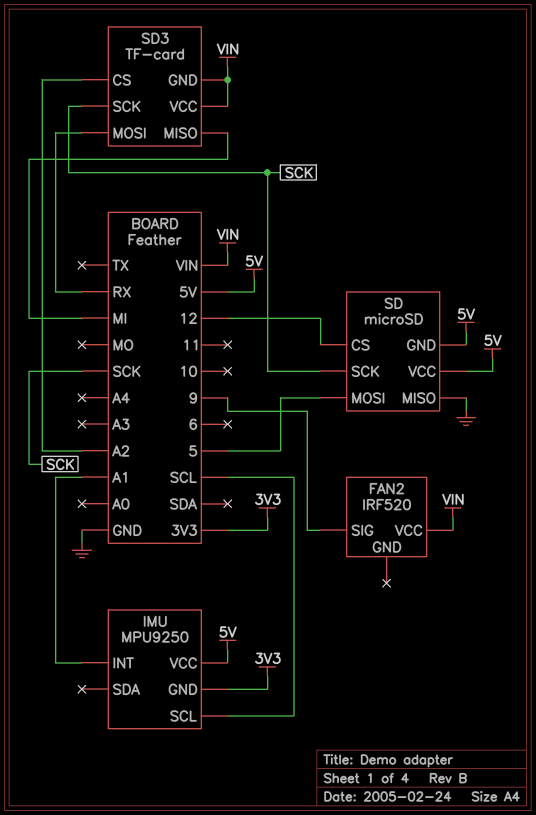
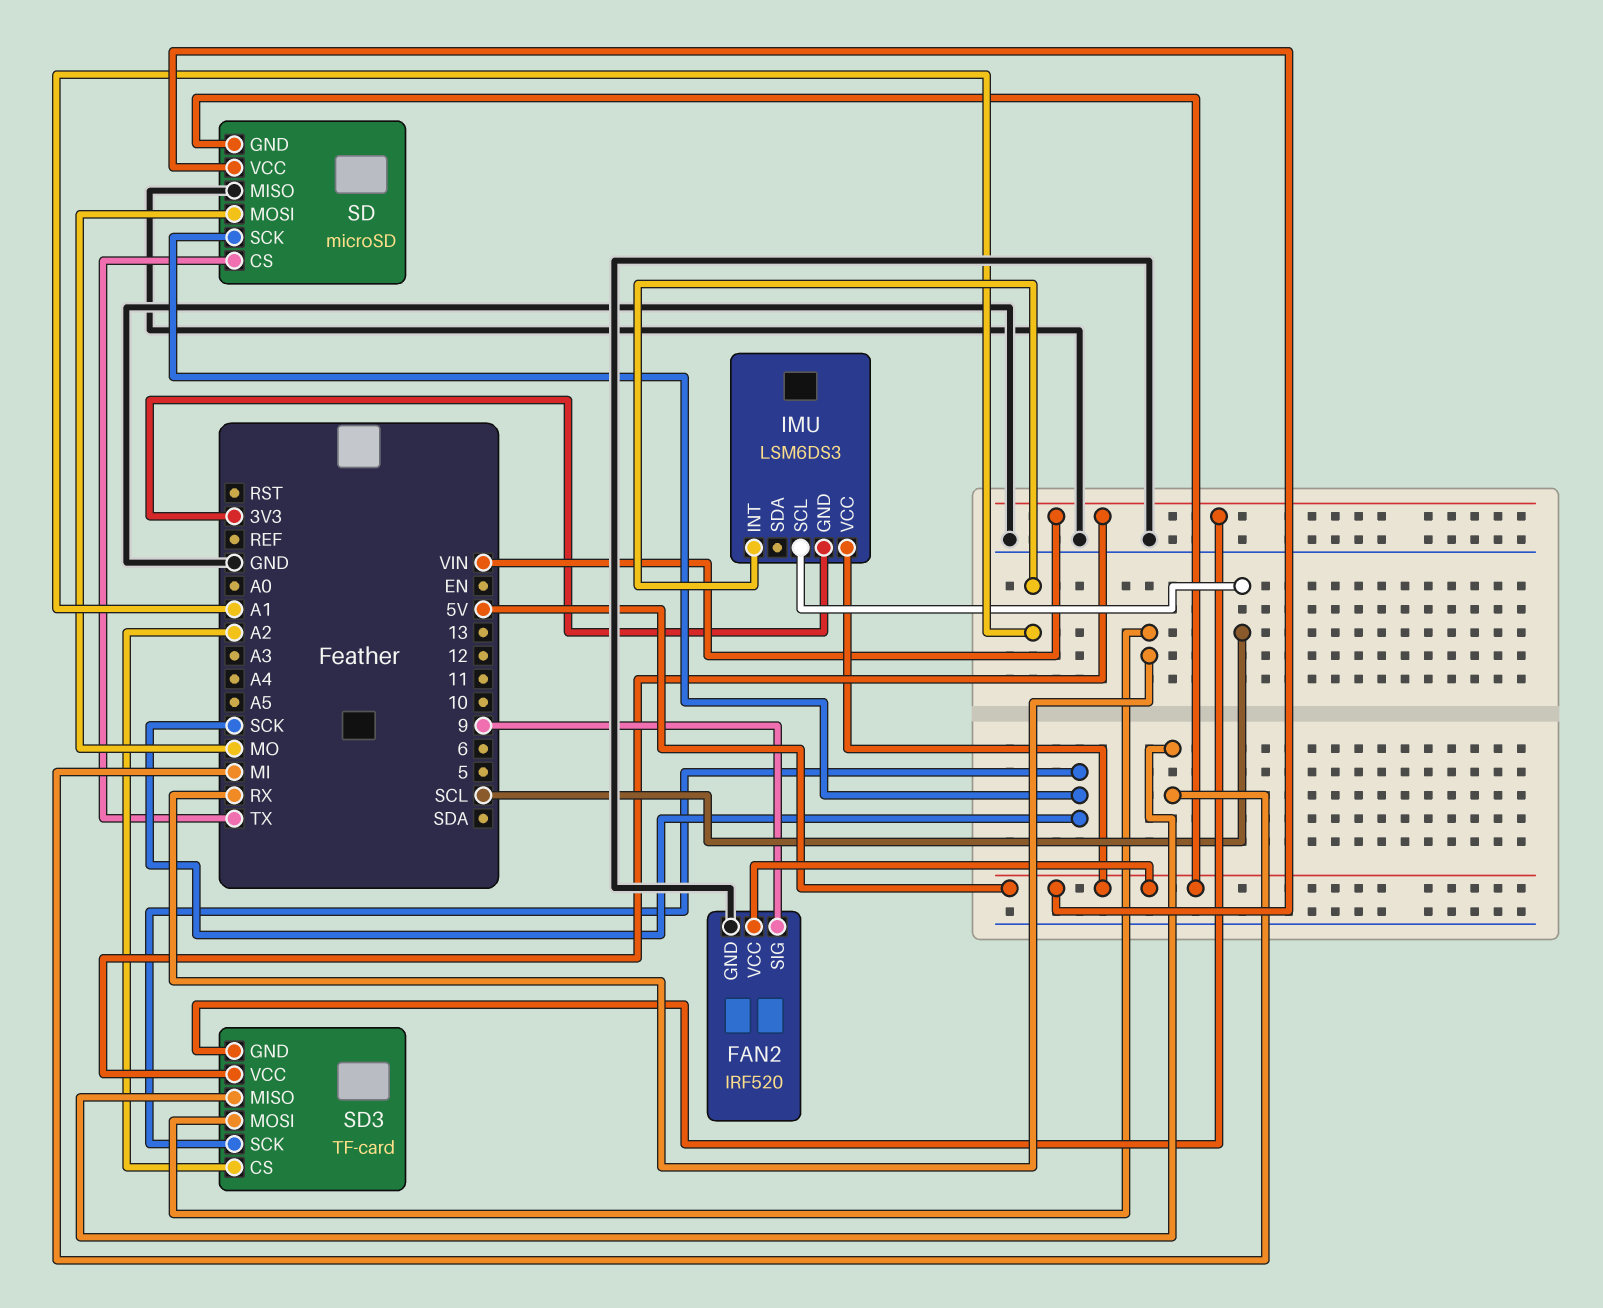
FAN2 pin GND: none -> GND
FAN2 pin VCC: VIN -> 5V
IMU: MPU9250 -> LSM6DS3
SD pin CS: 12 -> TX
SD pin MOSI: 5 -> MO

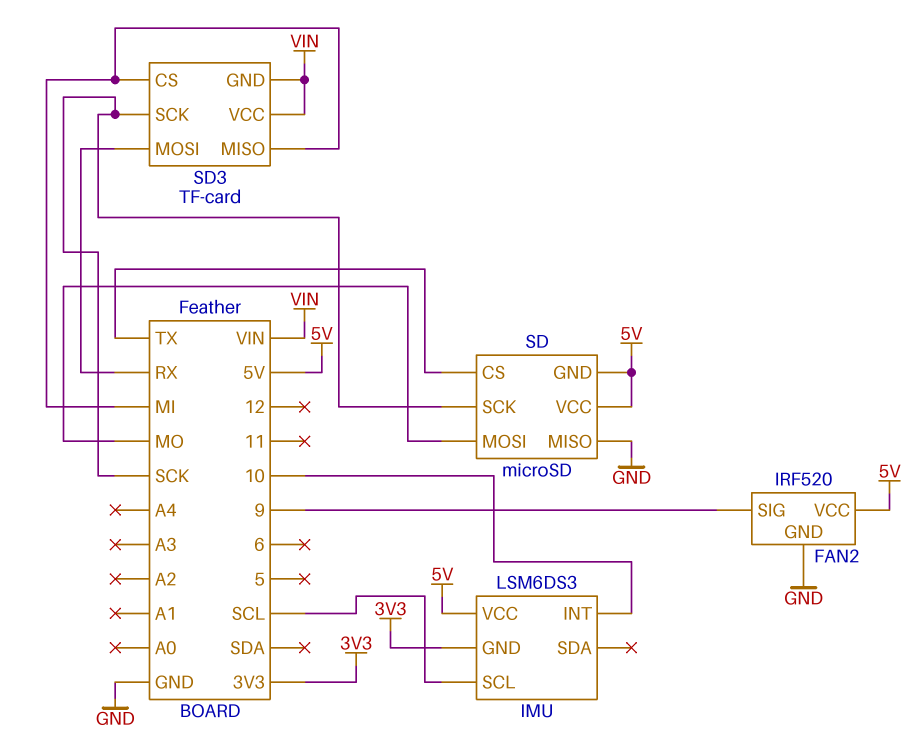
IMU pin INT: A1 -> 10
SD3 pin CS: A2 -> MI

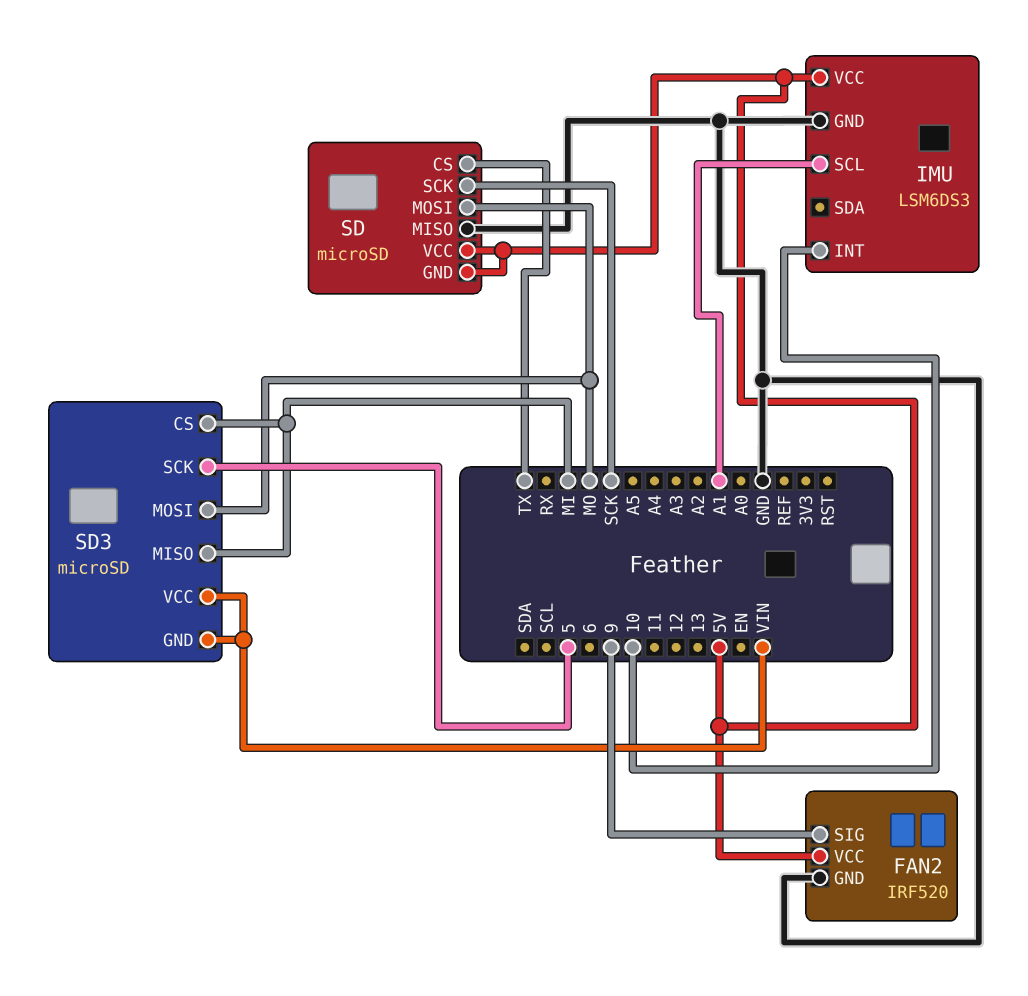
IMU pin GND: 3V3 -> GND
IMU pin SCL: SCL -> A1
SD3: TF-card -> microSD
SD3 pin MOSI: RX -> MO
SD3 pin SCK: SCK -> 5

